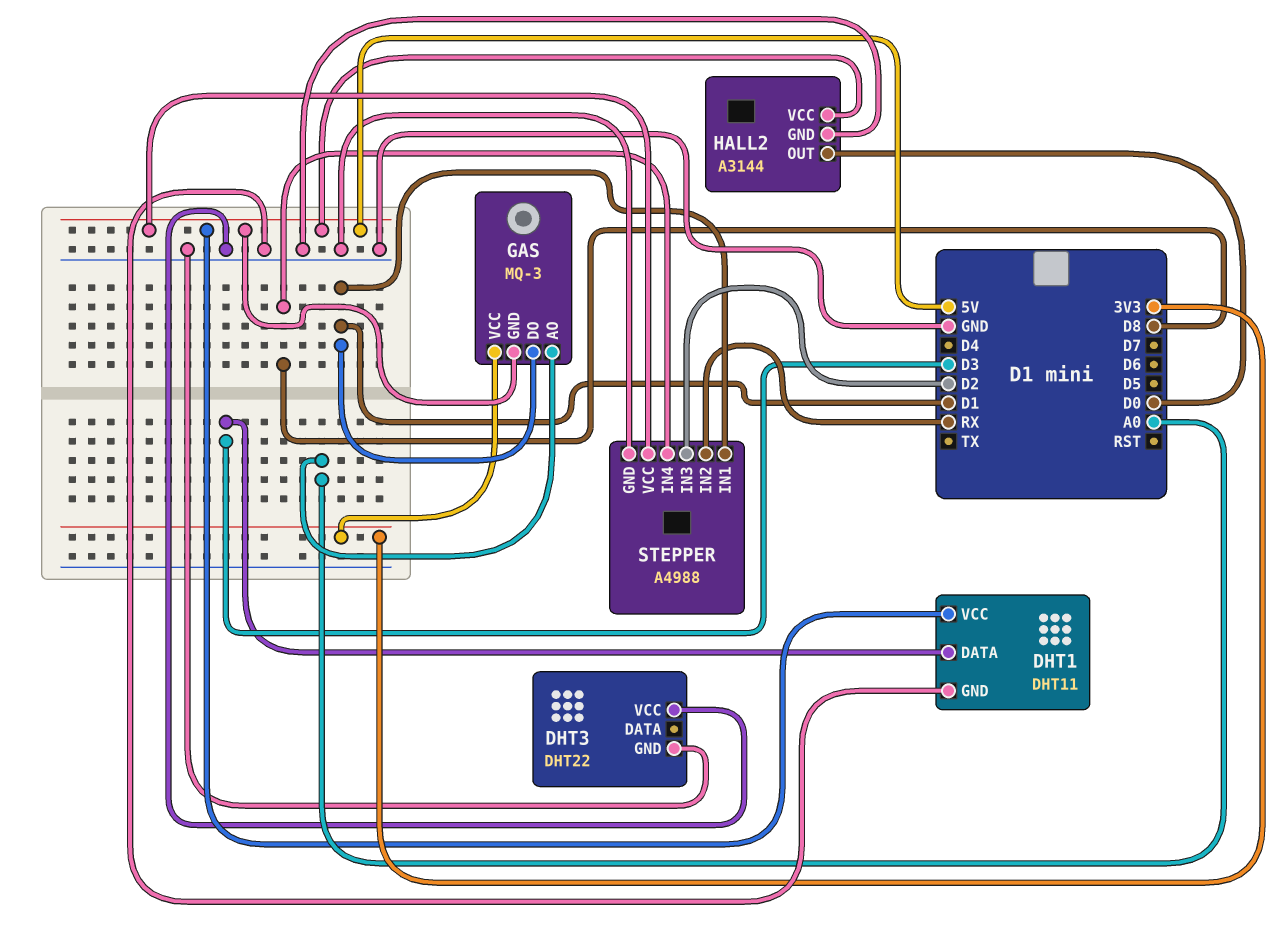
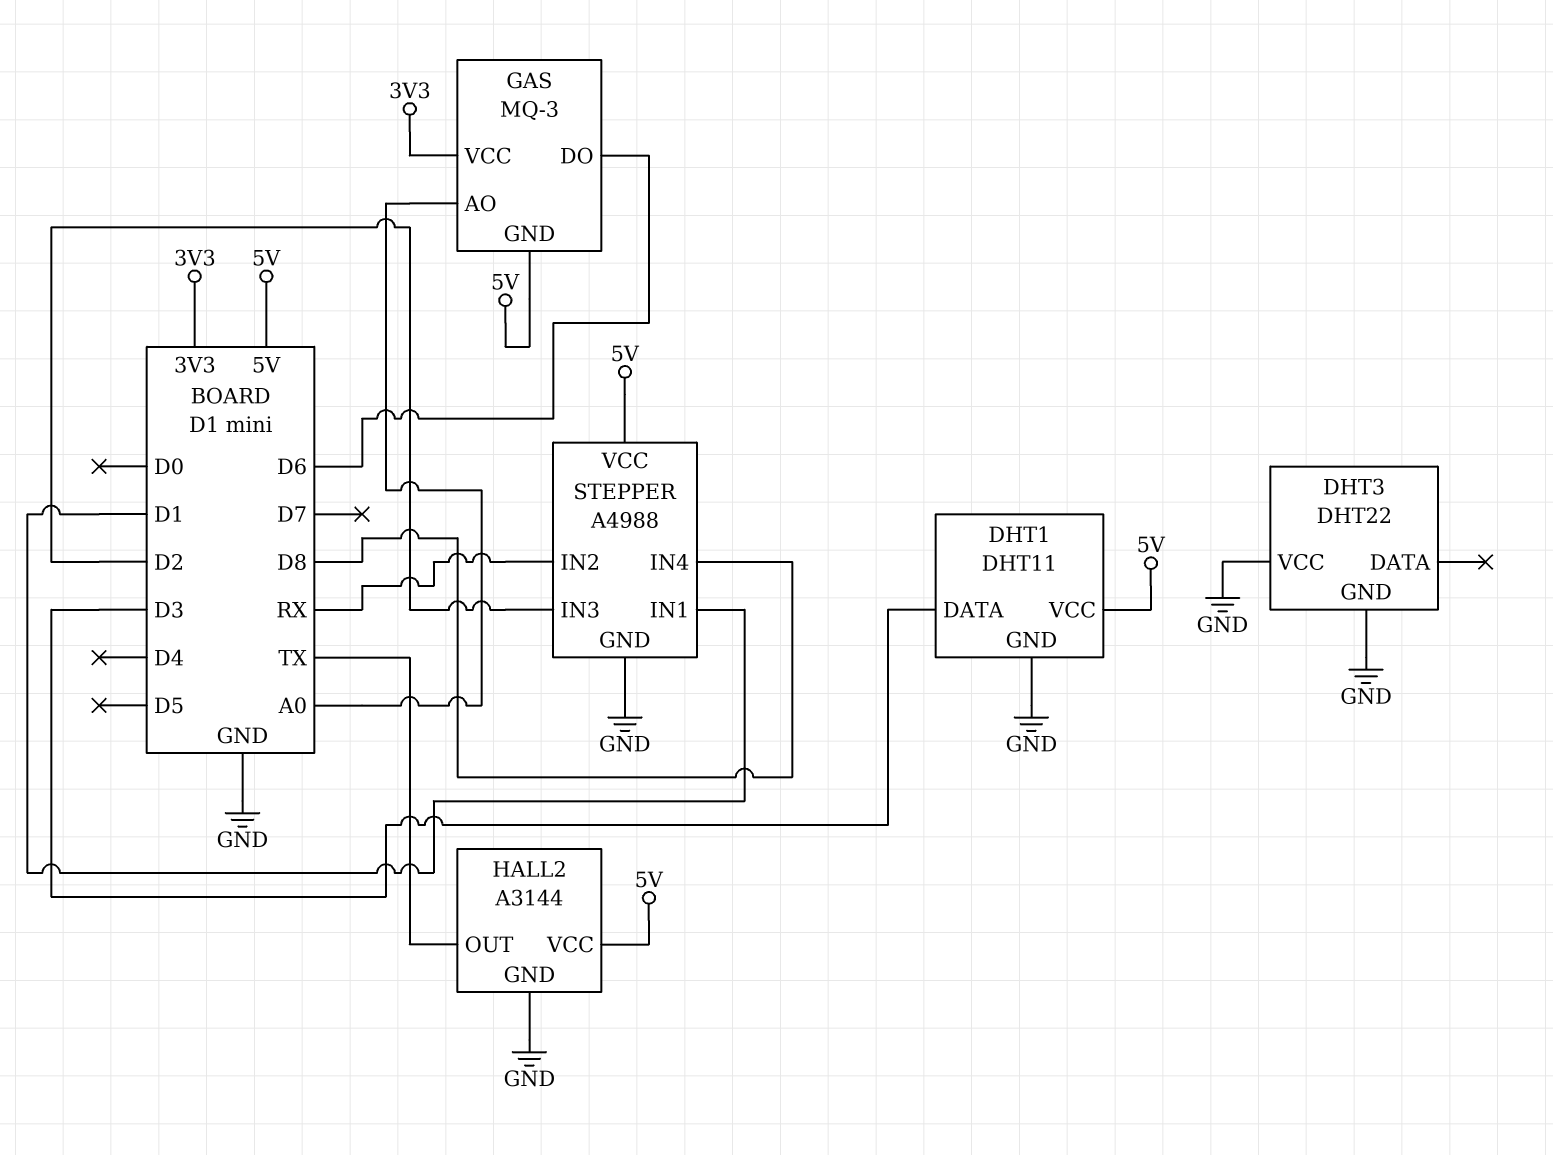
GAS pin DO: D1 -> D6
HALL2 pin OUT: D0 -> TX

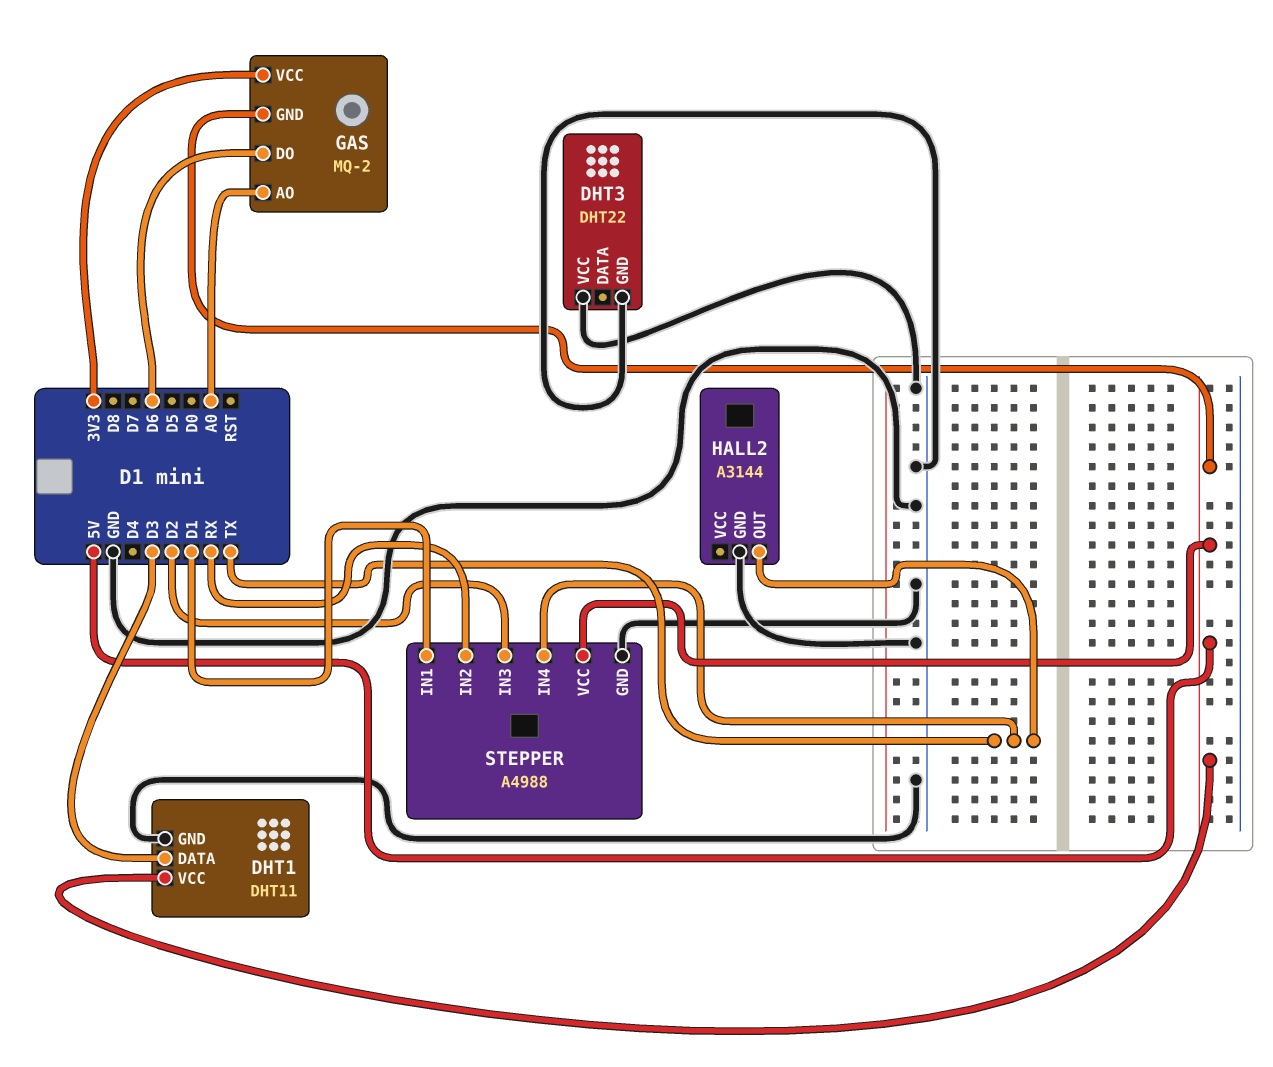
GAS: MQ-3 -> MQ-2
HALL2 pin VCC: 5V -> none
STEPPER pin IN4: D8 -> TX

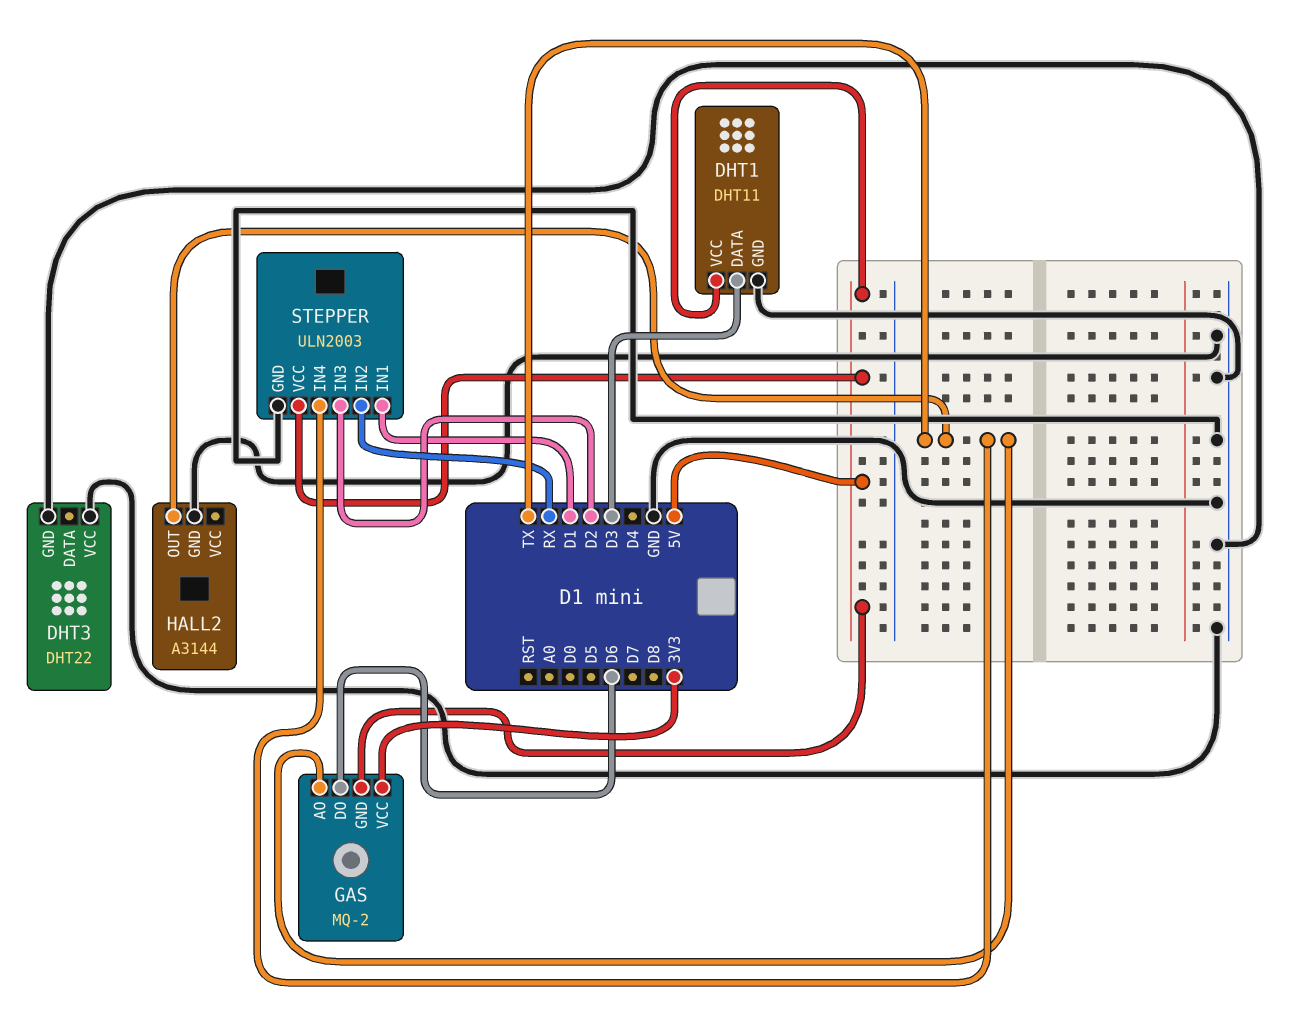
GAS pin AO: A0 -> TX
STEPPER: A4988 -> ULN2003

